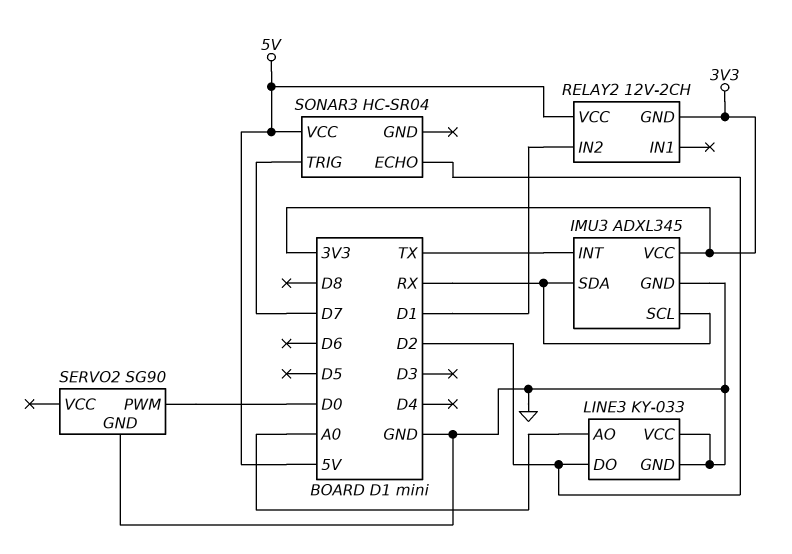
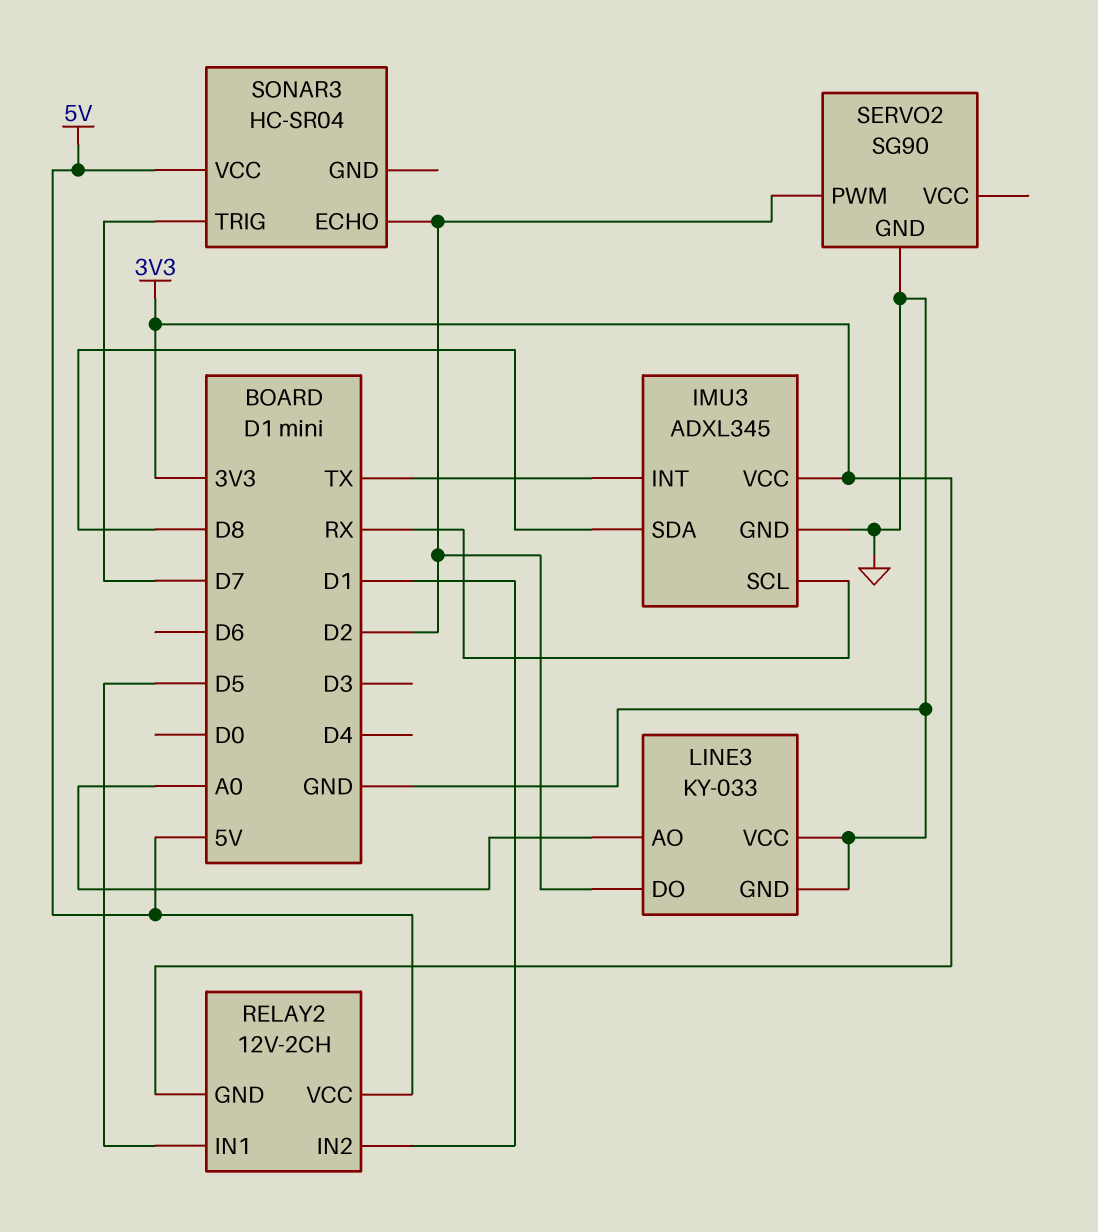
IMU3 pin SDA: RX -> D8
RELAY2 pin IN1: none -> D5
SERVO2 pin PWM: D0 -> D2

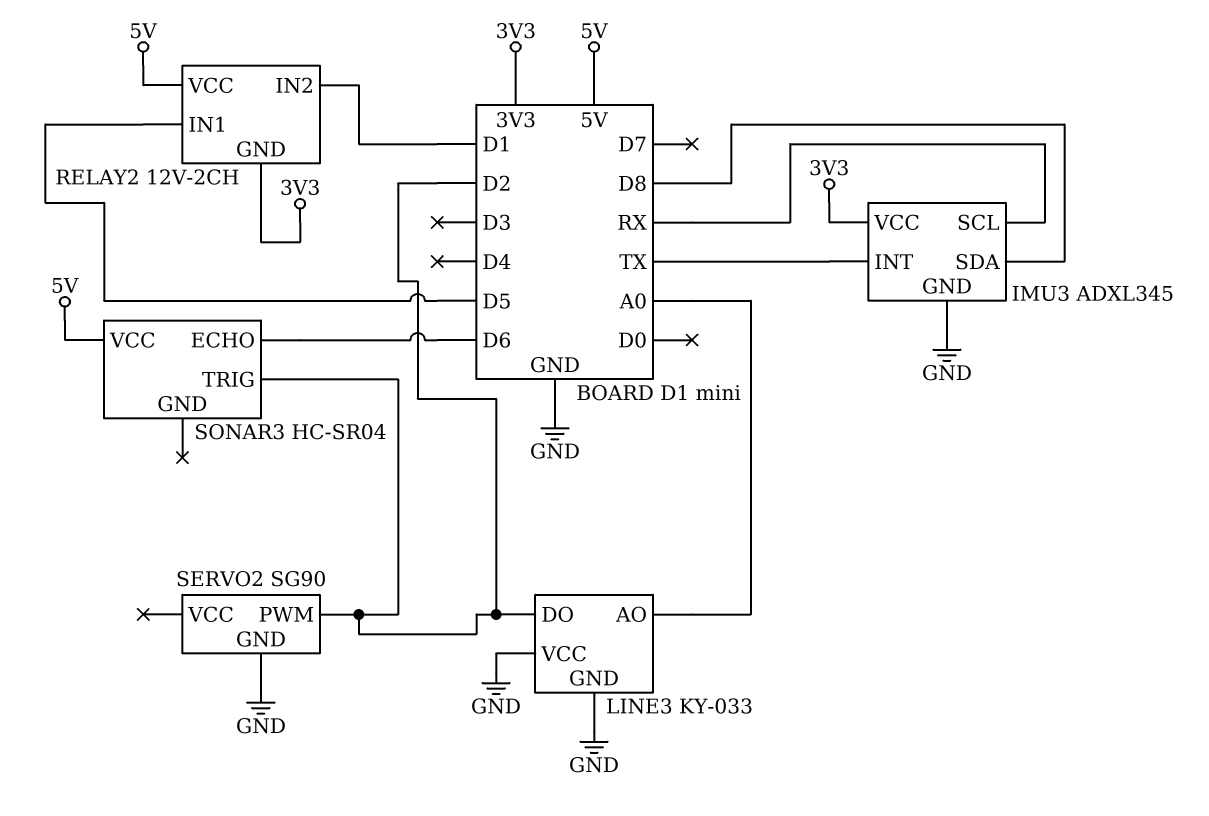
SONAR3 pin ECHO: D2 -> D6
SONAR3 pin TRIG: D7 -> D2

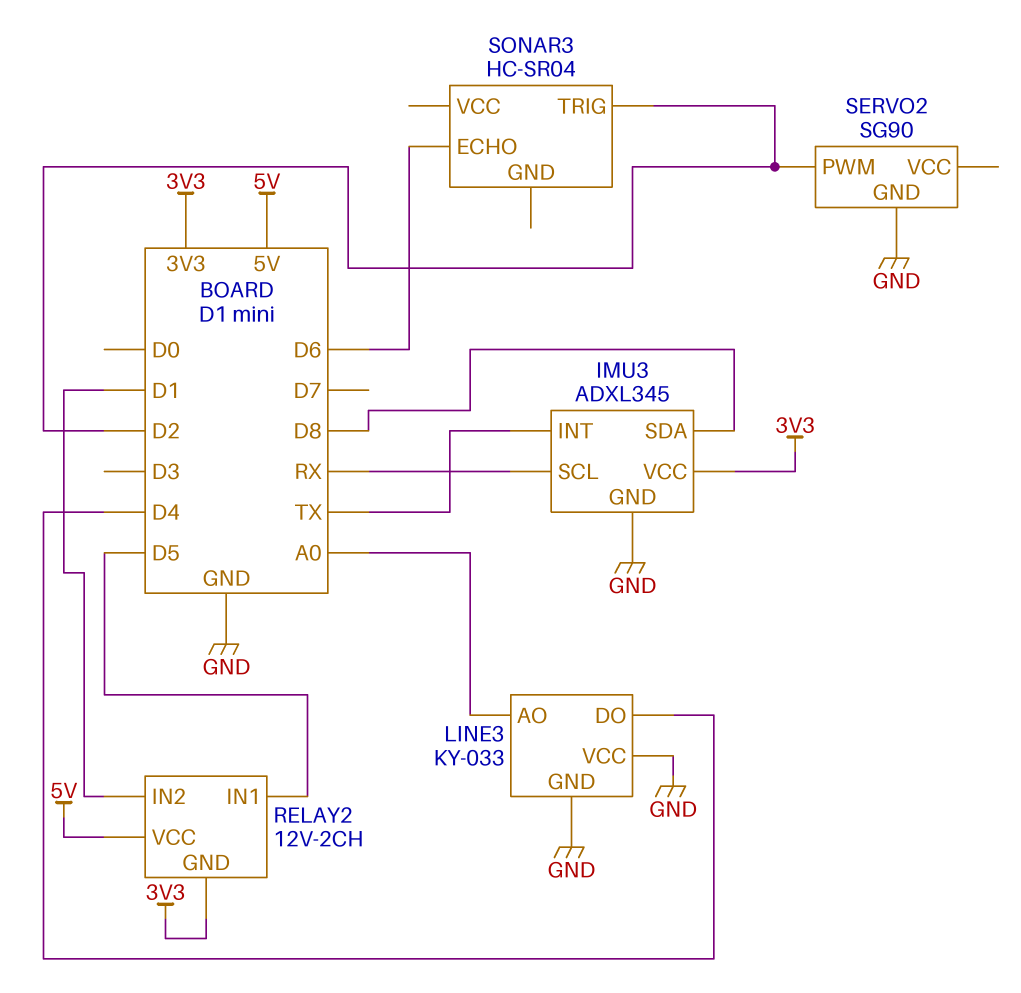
LINE3 pin DO: D2 -> D4
SONAR3 pin VCC: 5V -> none

